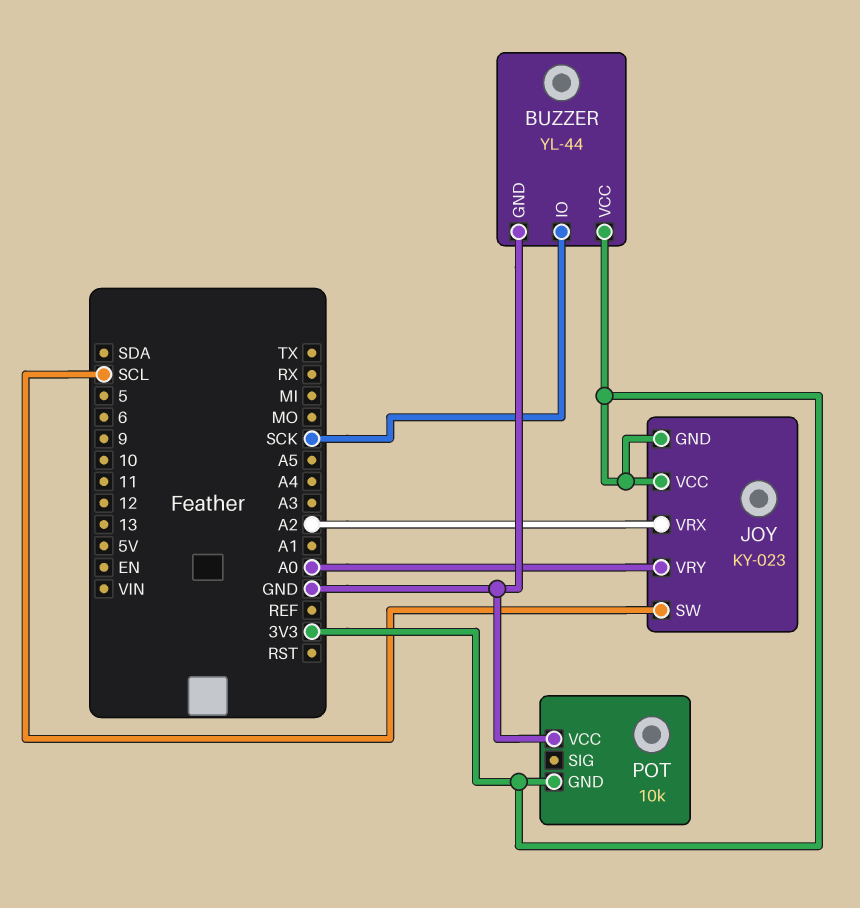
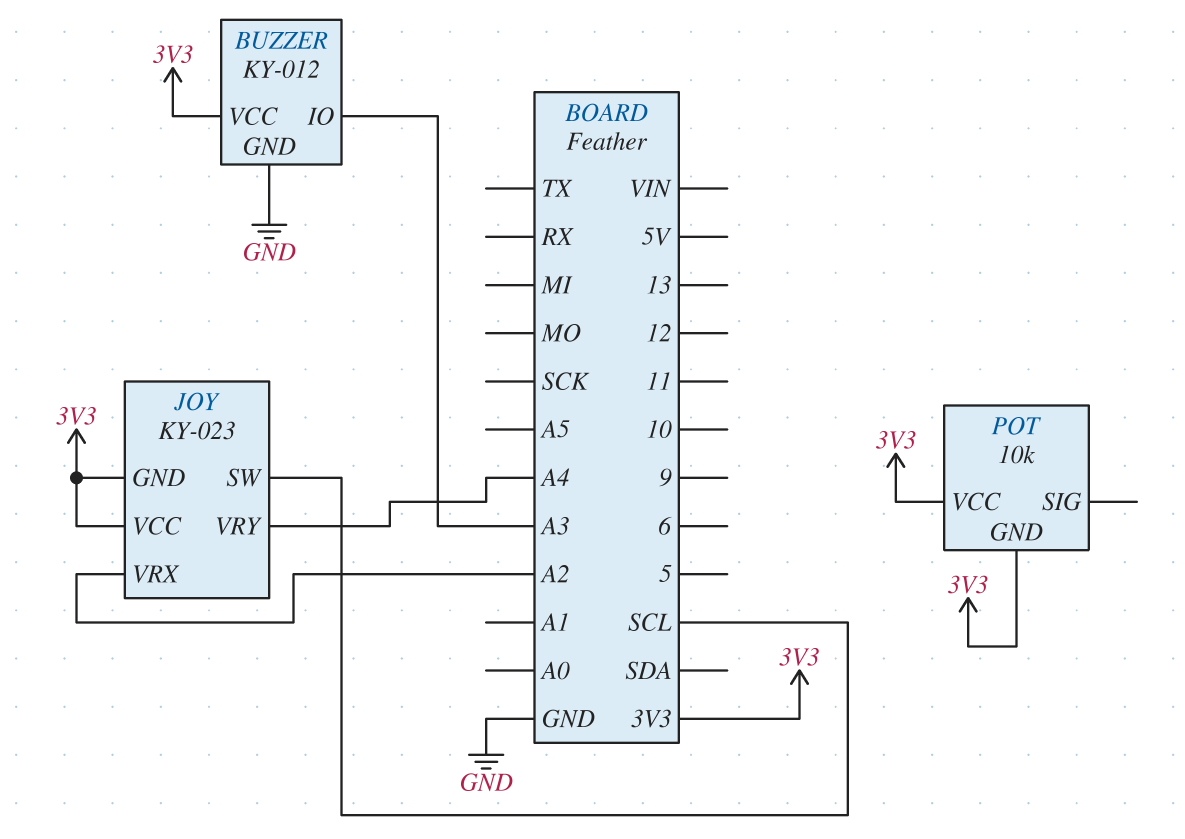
BUZZER: YL-44 -> KY-012
BUZZER pin IO: SCK -> A3
JOY pin VRY: A0 -> A4
POT pin VCC: GND -> 3V3

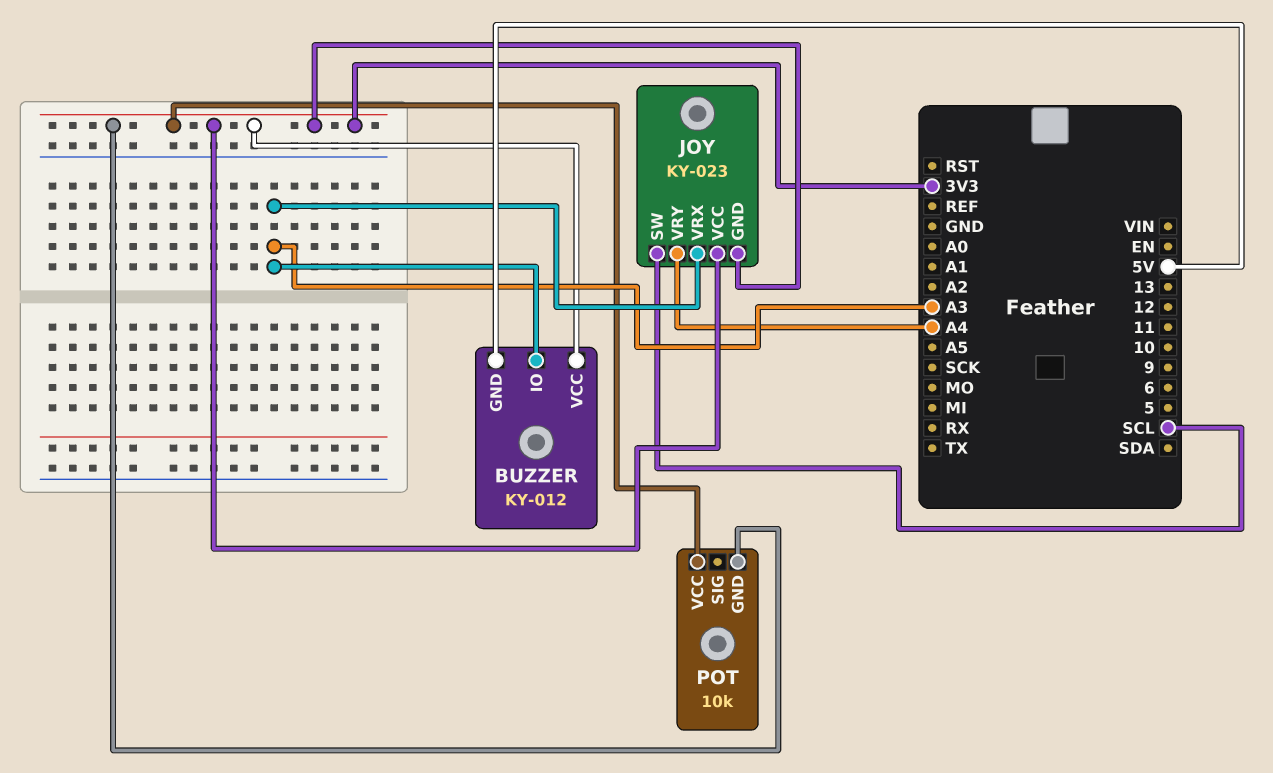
BUZZER pin GND: GND -> 5V
JOY pin VRX: A2 -> A3

